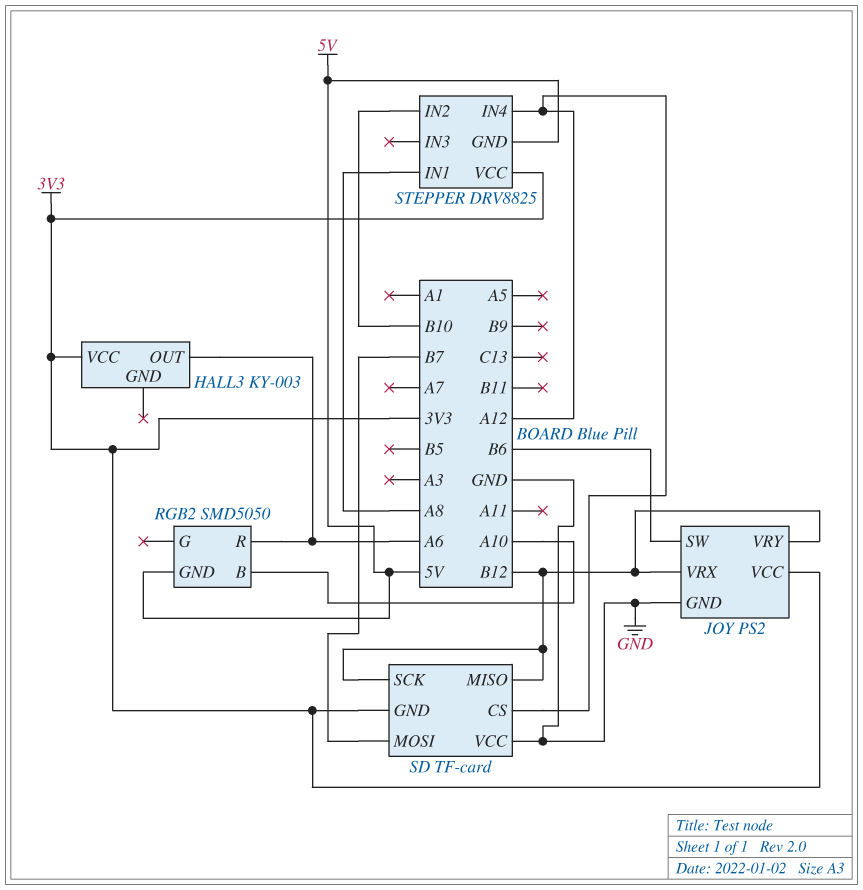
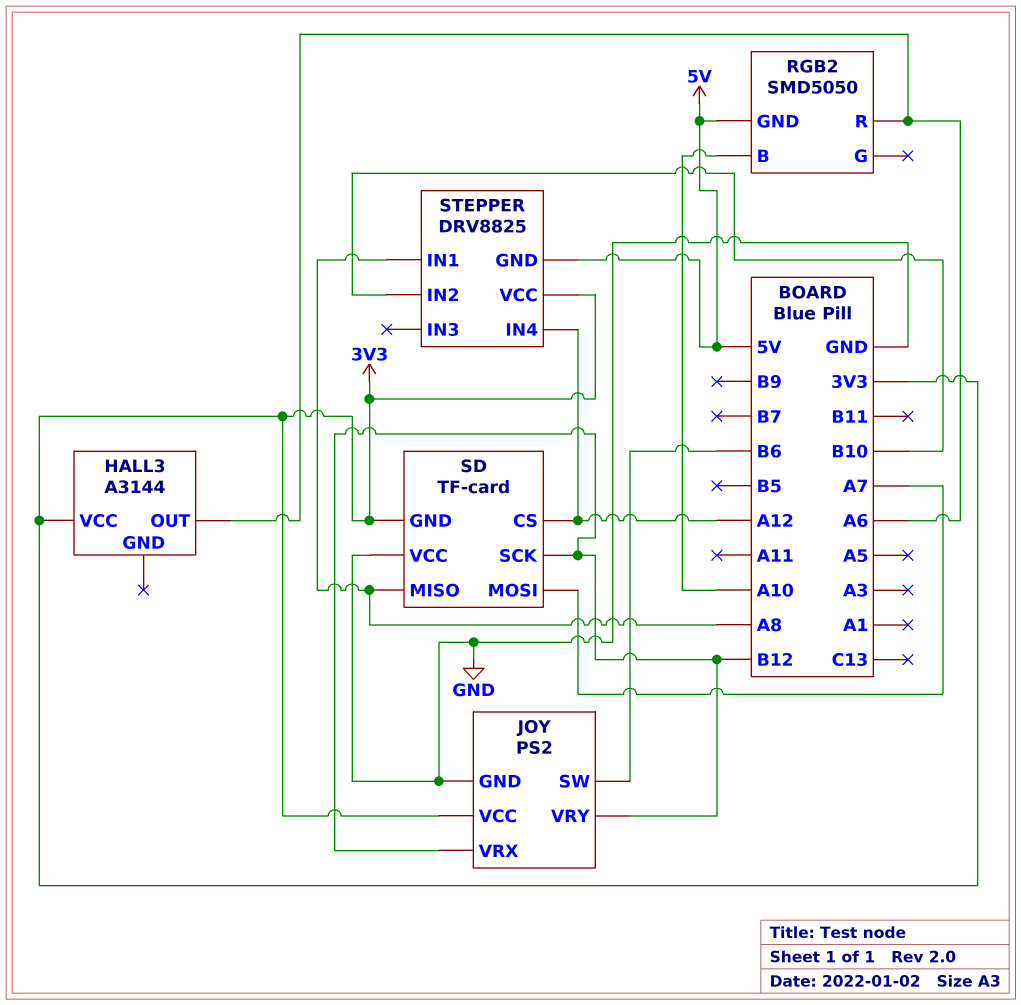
HALL3: KY-003 -> A3144
SD pin MISO: B12 -> A8
SD pin MOSI: B7 -> A7

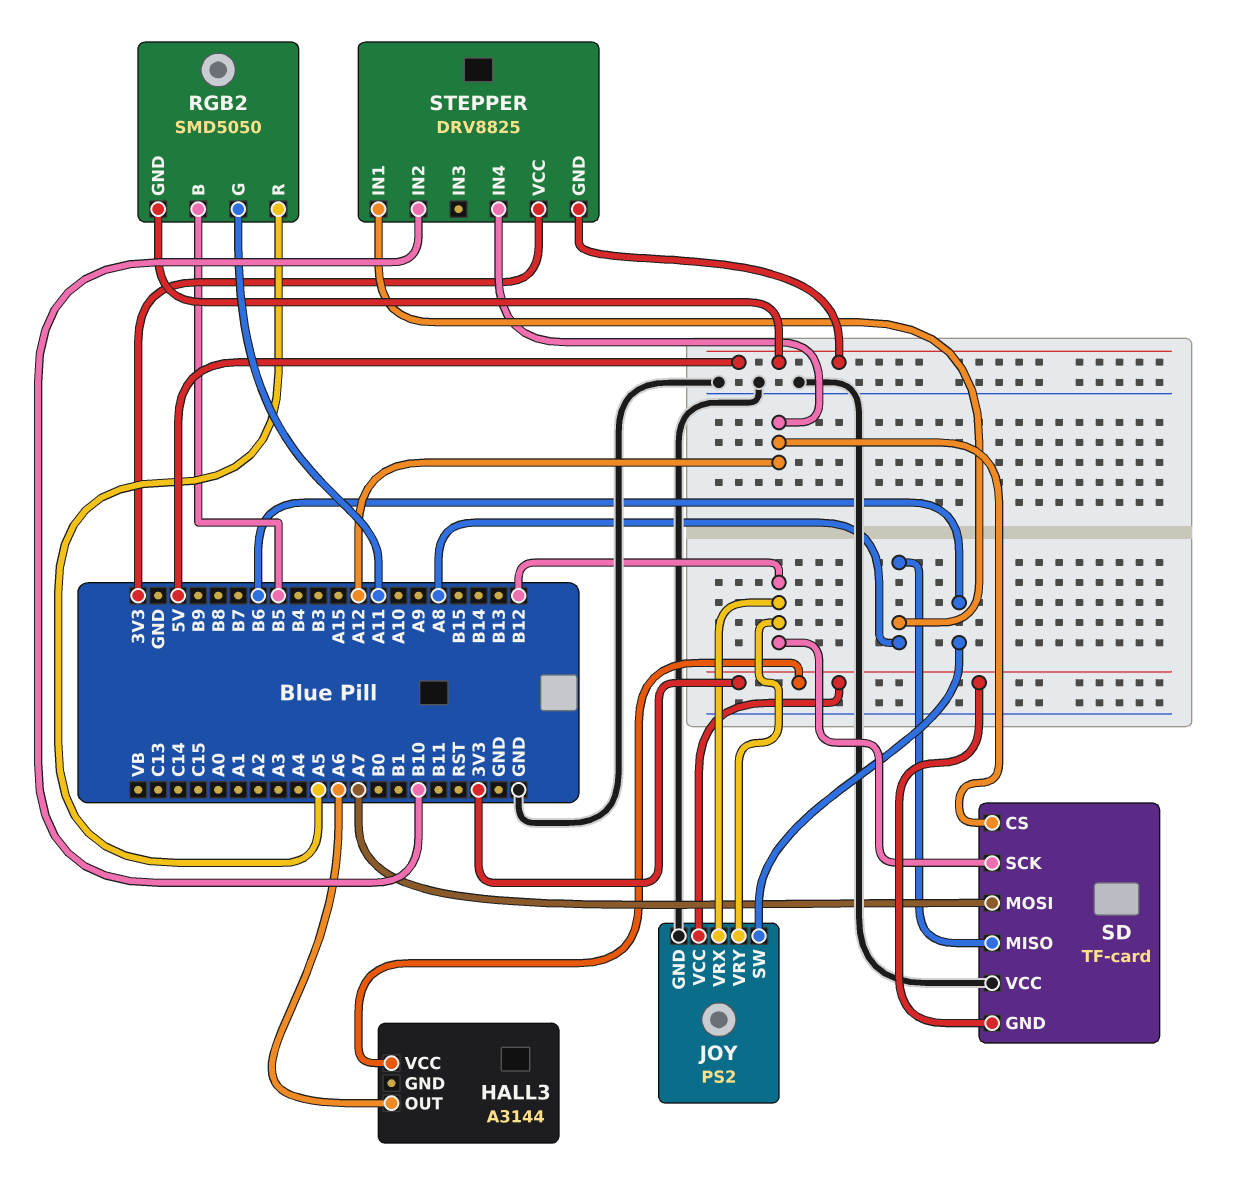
RGB2 pin B: A10 -> B5
RGB2 pin G: none -> A11
RGB2 pin R: A6 -> A5

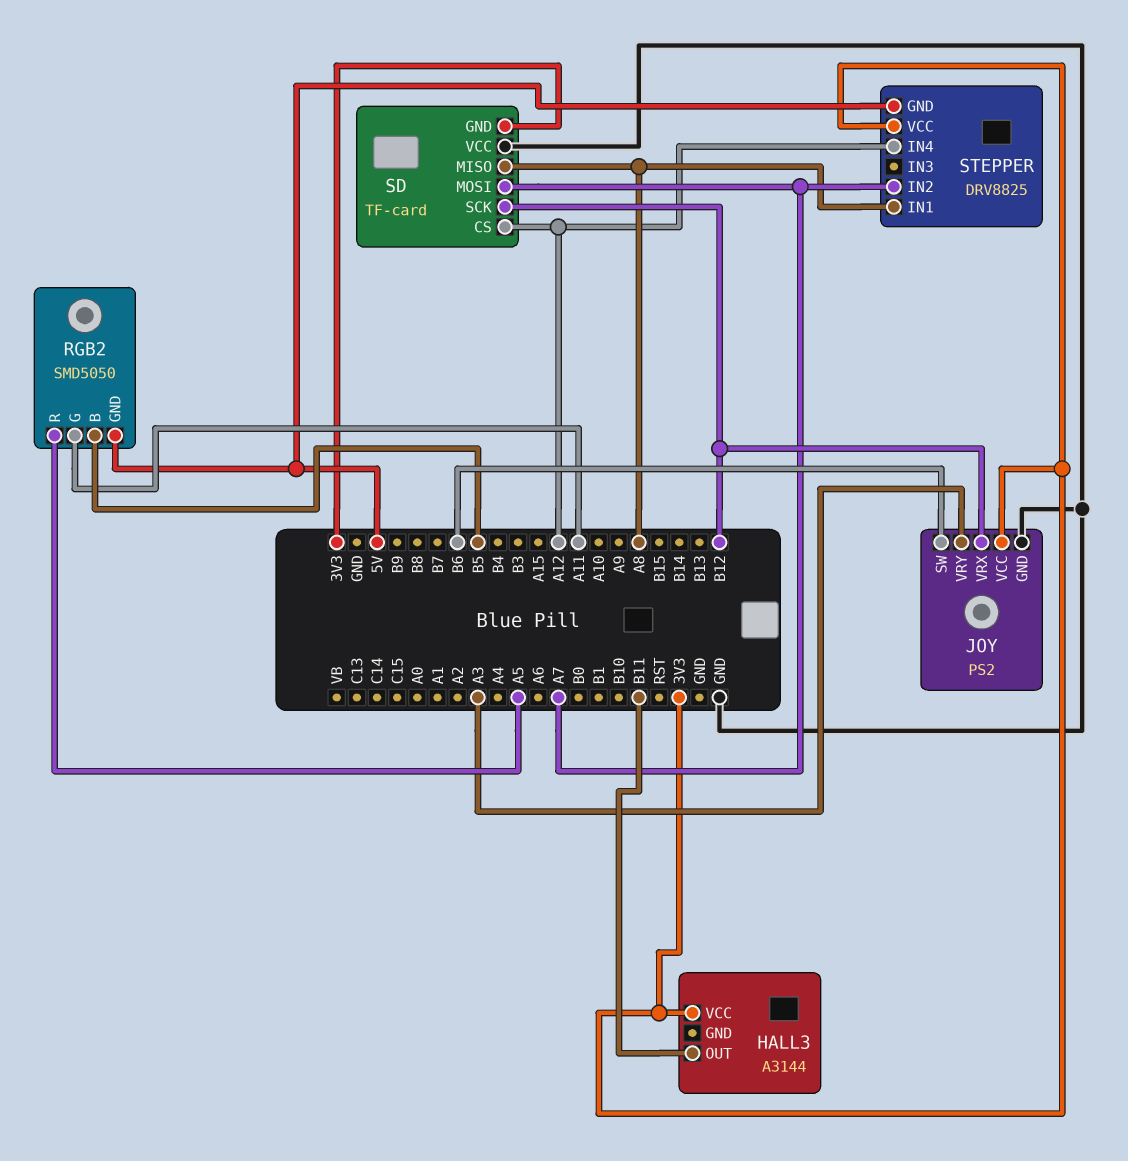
HALL3 pin OUT: A6 -> B11
JOY pin VRY: B12 -> A3
STEPPER pin IN2: B10 -> A7

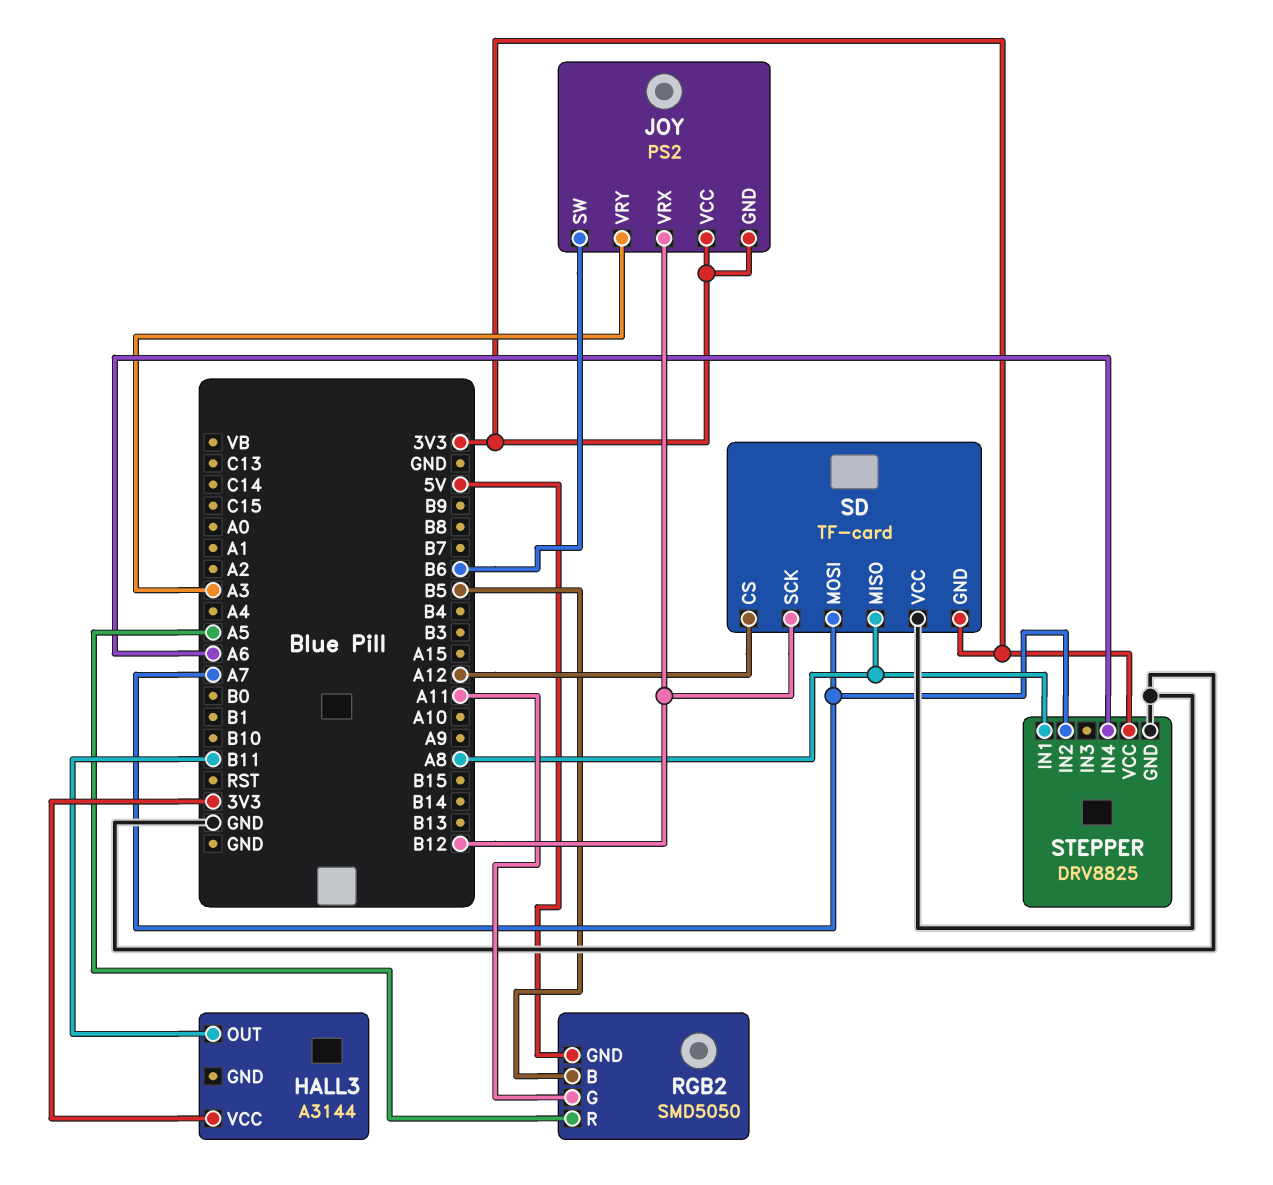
JOY pin GND: GND -> 3V3
STEPPER pin GND: 5V -> GND
STEPPER pin IN4: A12 -> A6

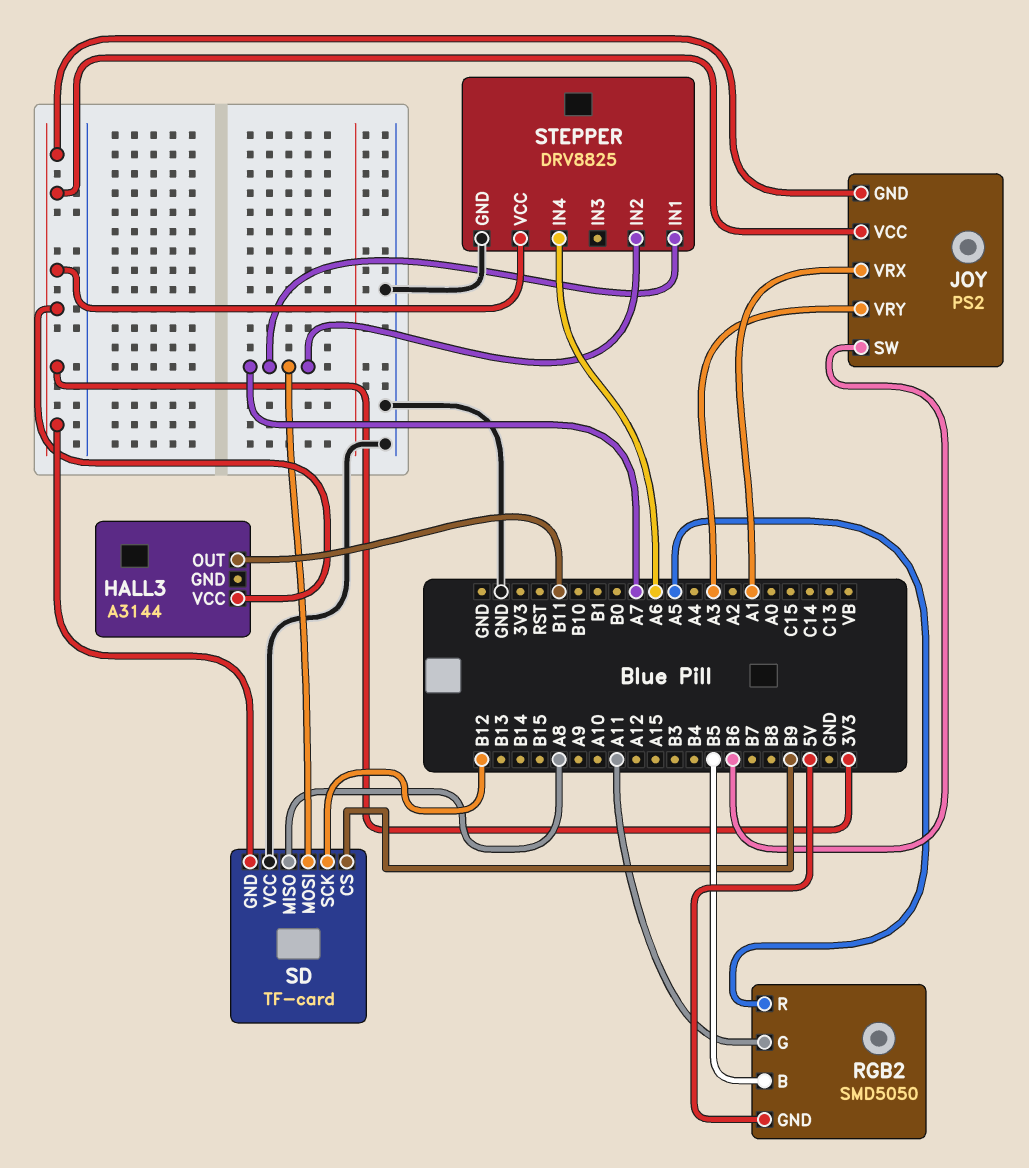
JOY pin VRX: B12 -> A1
SD pin CS: A12 -> B9
STEPPER pin IN1: A8 -> A7

